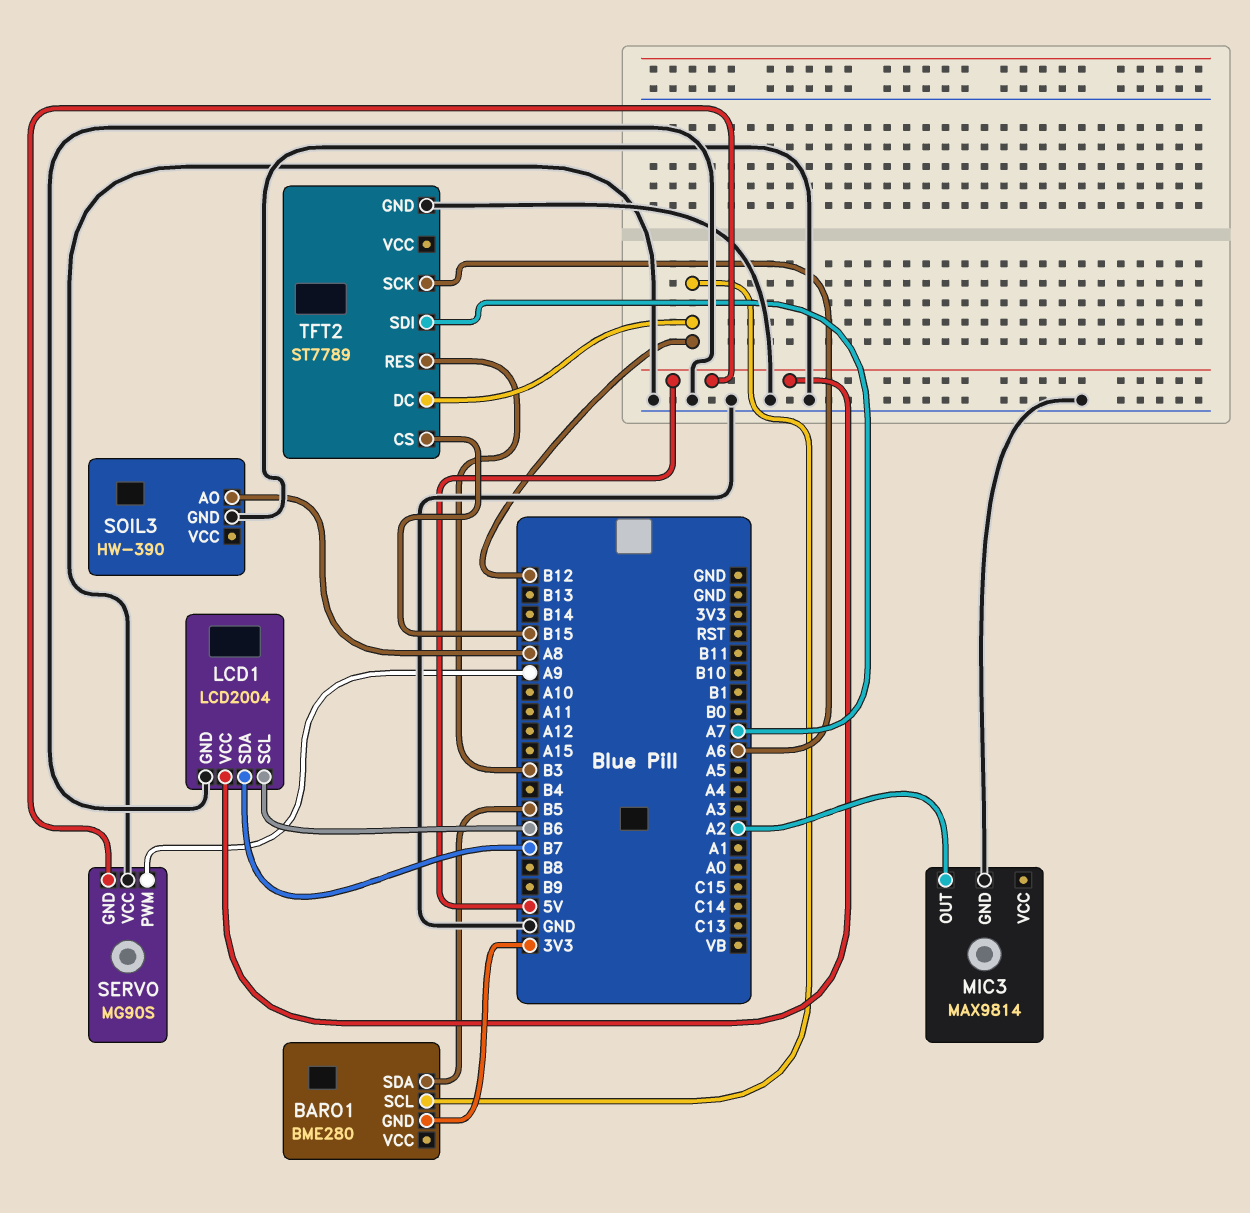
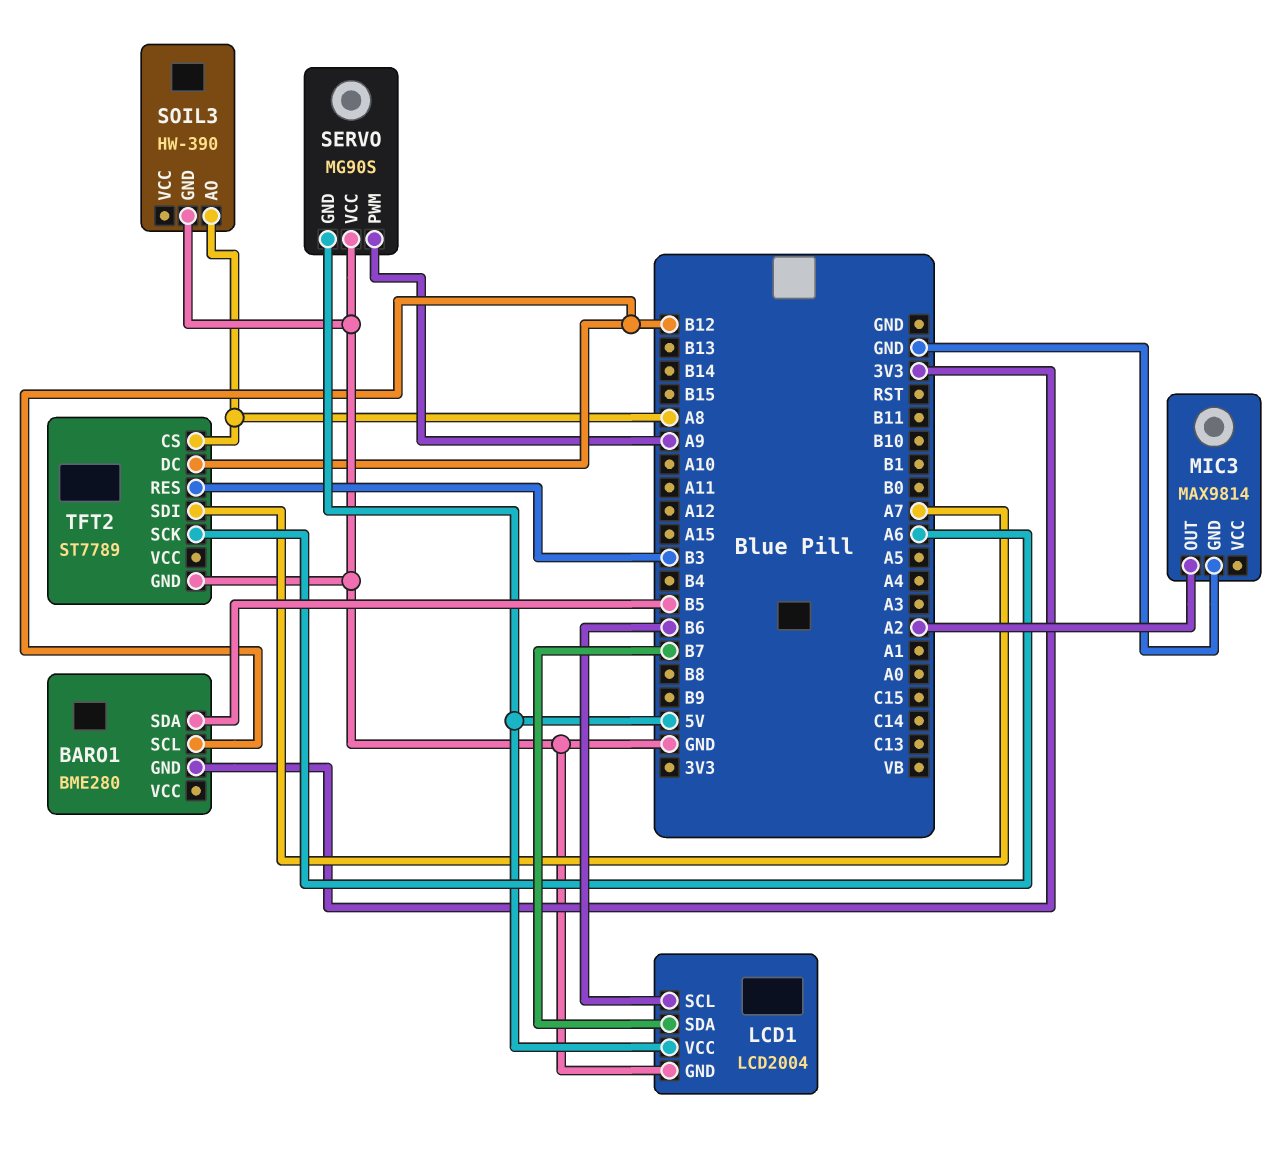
TFT2 pin CS: B15 -> A8

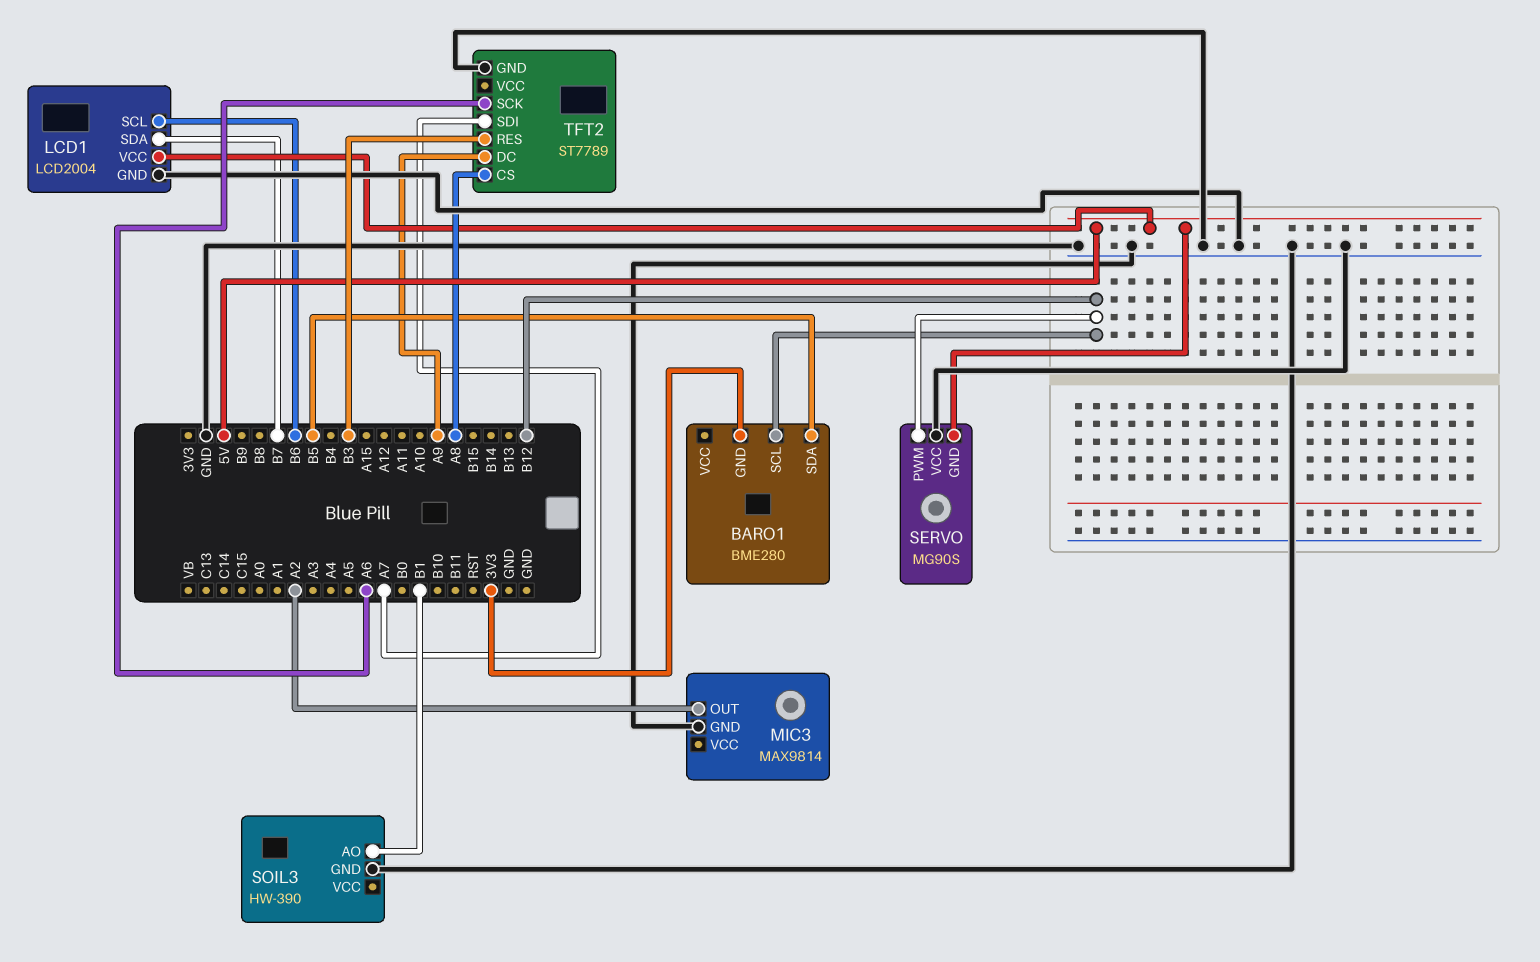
SERVO pin PWM: A9 -> B12
SOIL3 pin AO: A8 -> B1
TFT2 pin DC: B12 -> A9

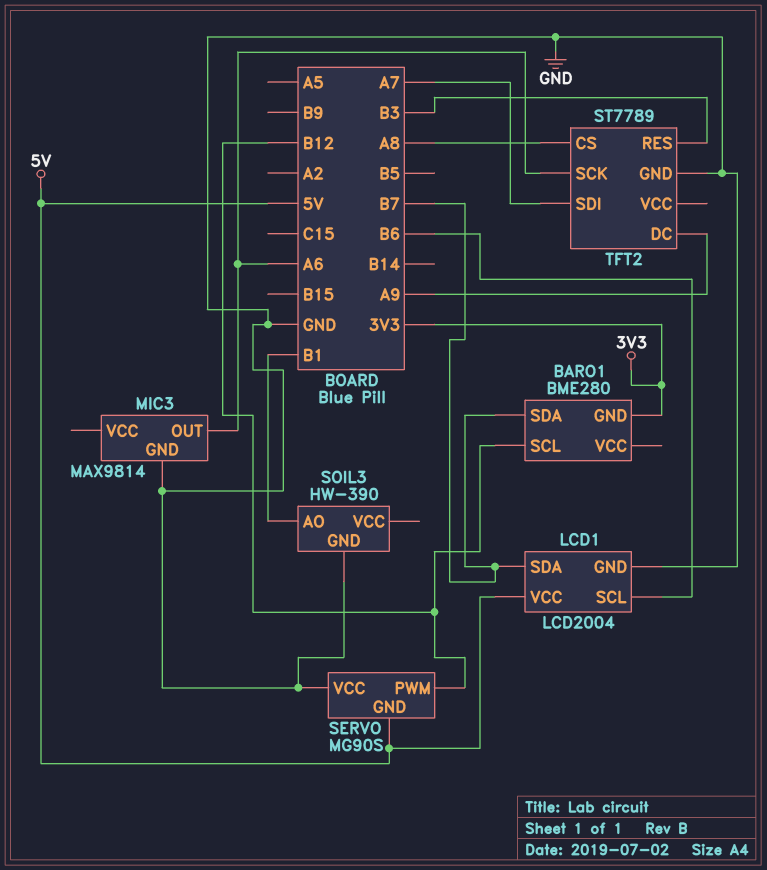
BARO1 pin SDA: B5 -> B7
MIC3 pin OUT: A2 -> A6

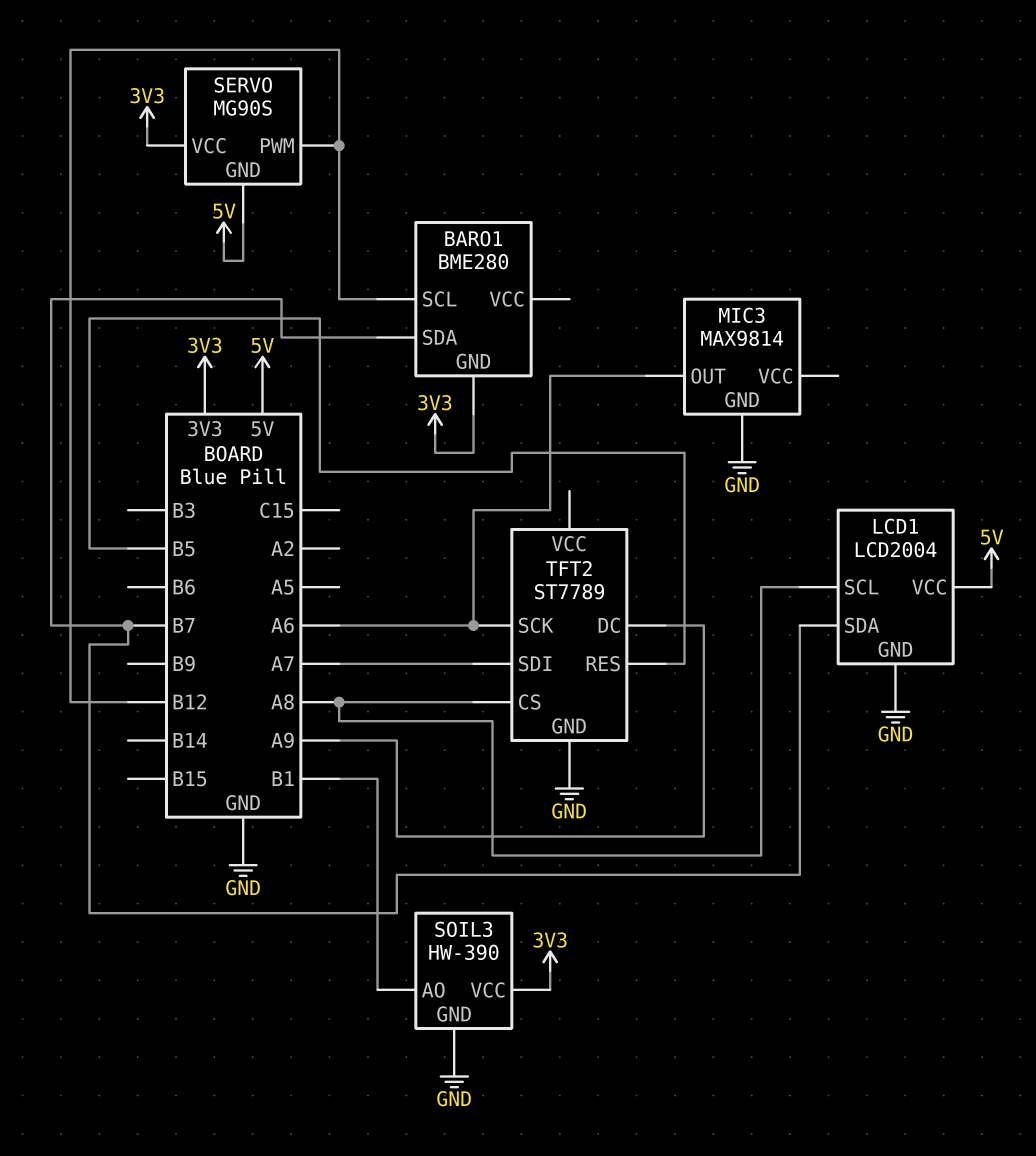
LCD1 pin SCL: B6 -> A8
SERVO pin VCC: GND -> 3V3
SOIL3 pin VCC: none -> 3V3
TFT2 pin RES: B3 -> B5

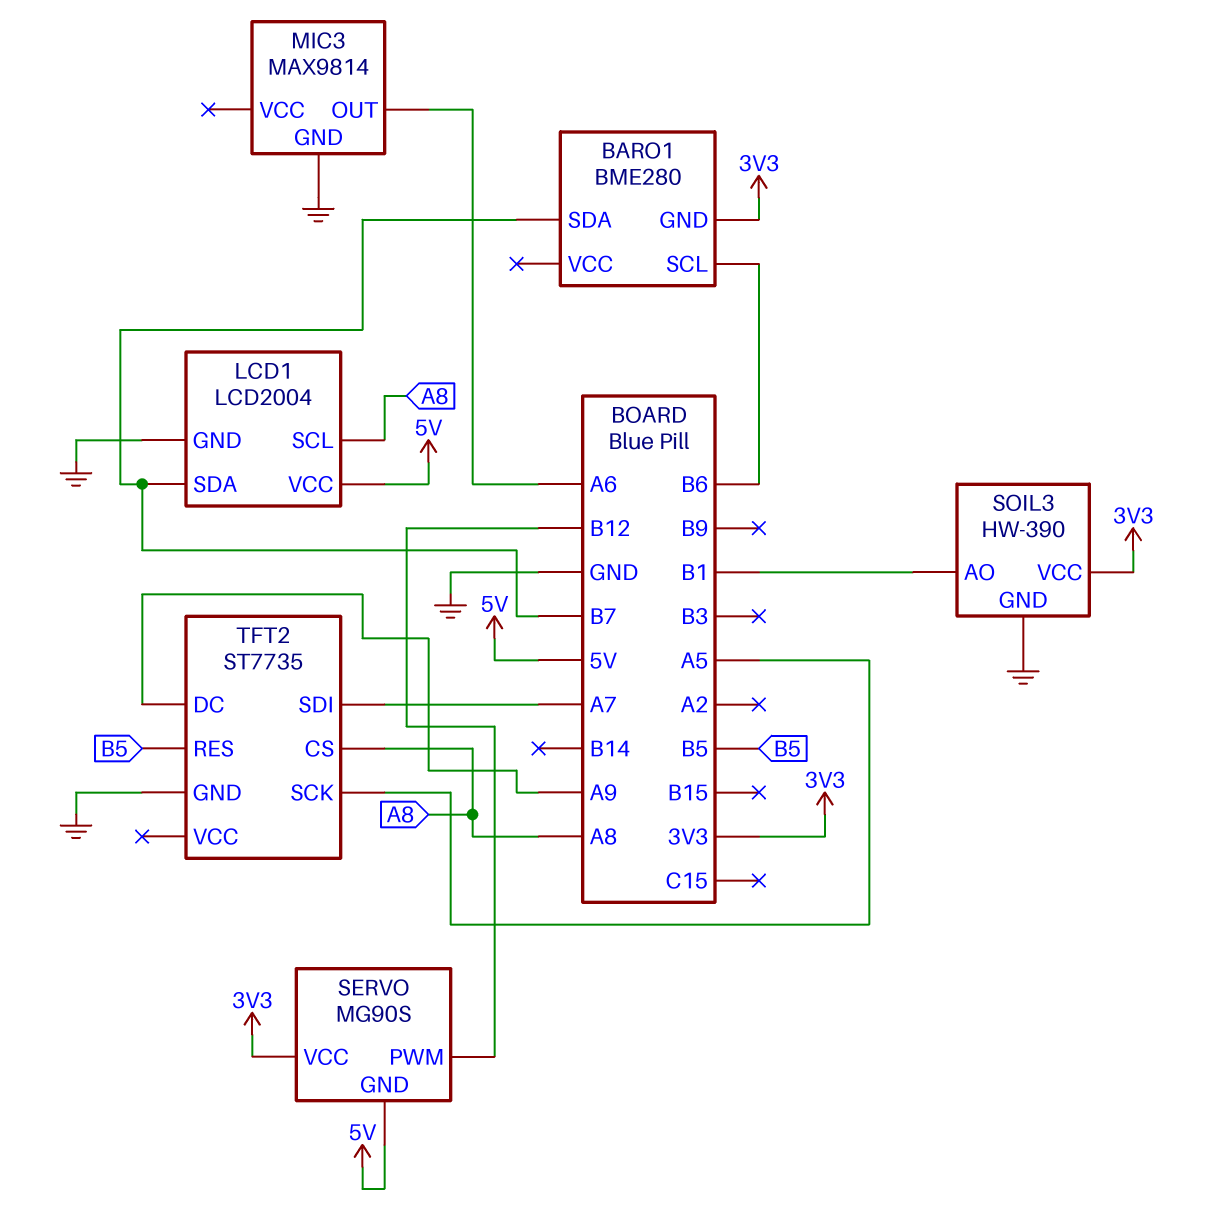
BARO1 pin SCL: B12 -> B6
TFT2: ST7789 -> ST7735
TFT2 pin SCK: A6 -> A5

